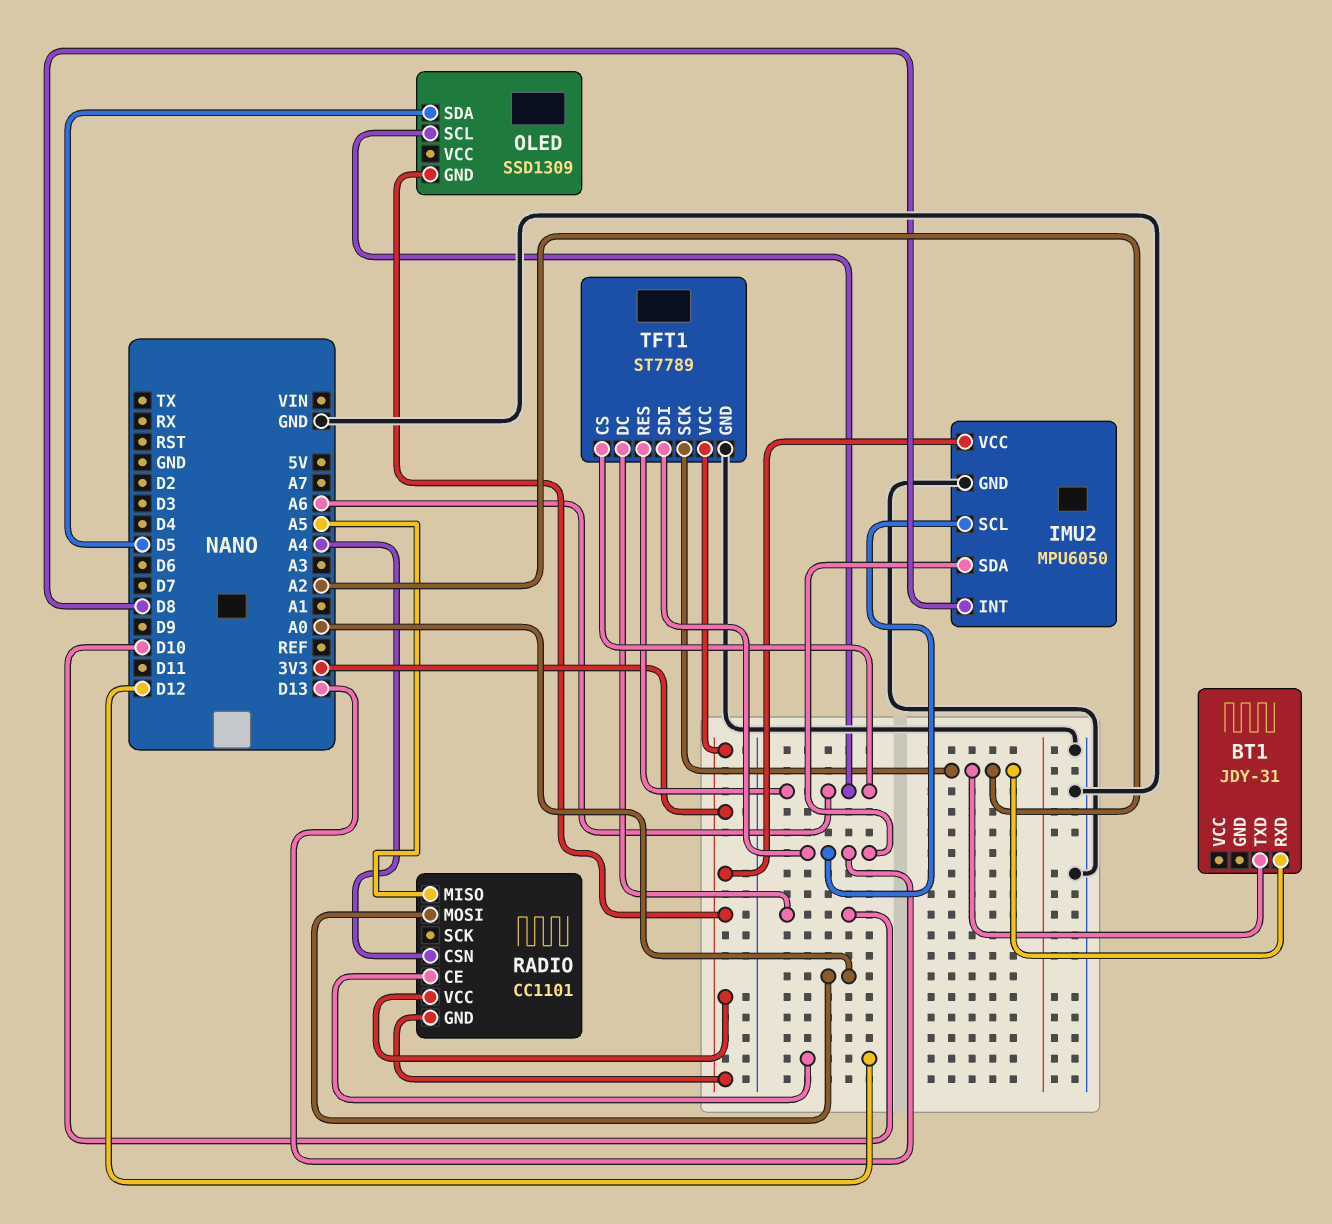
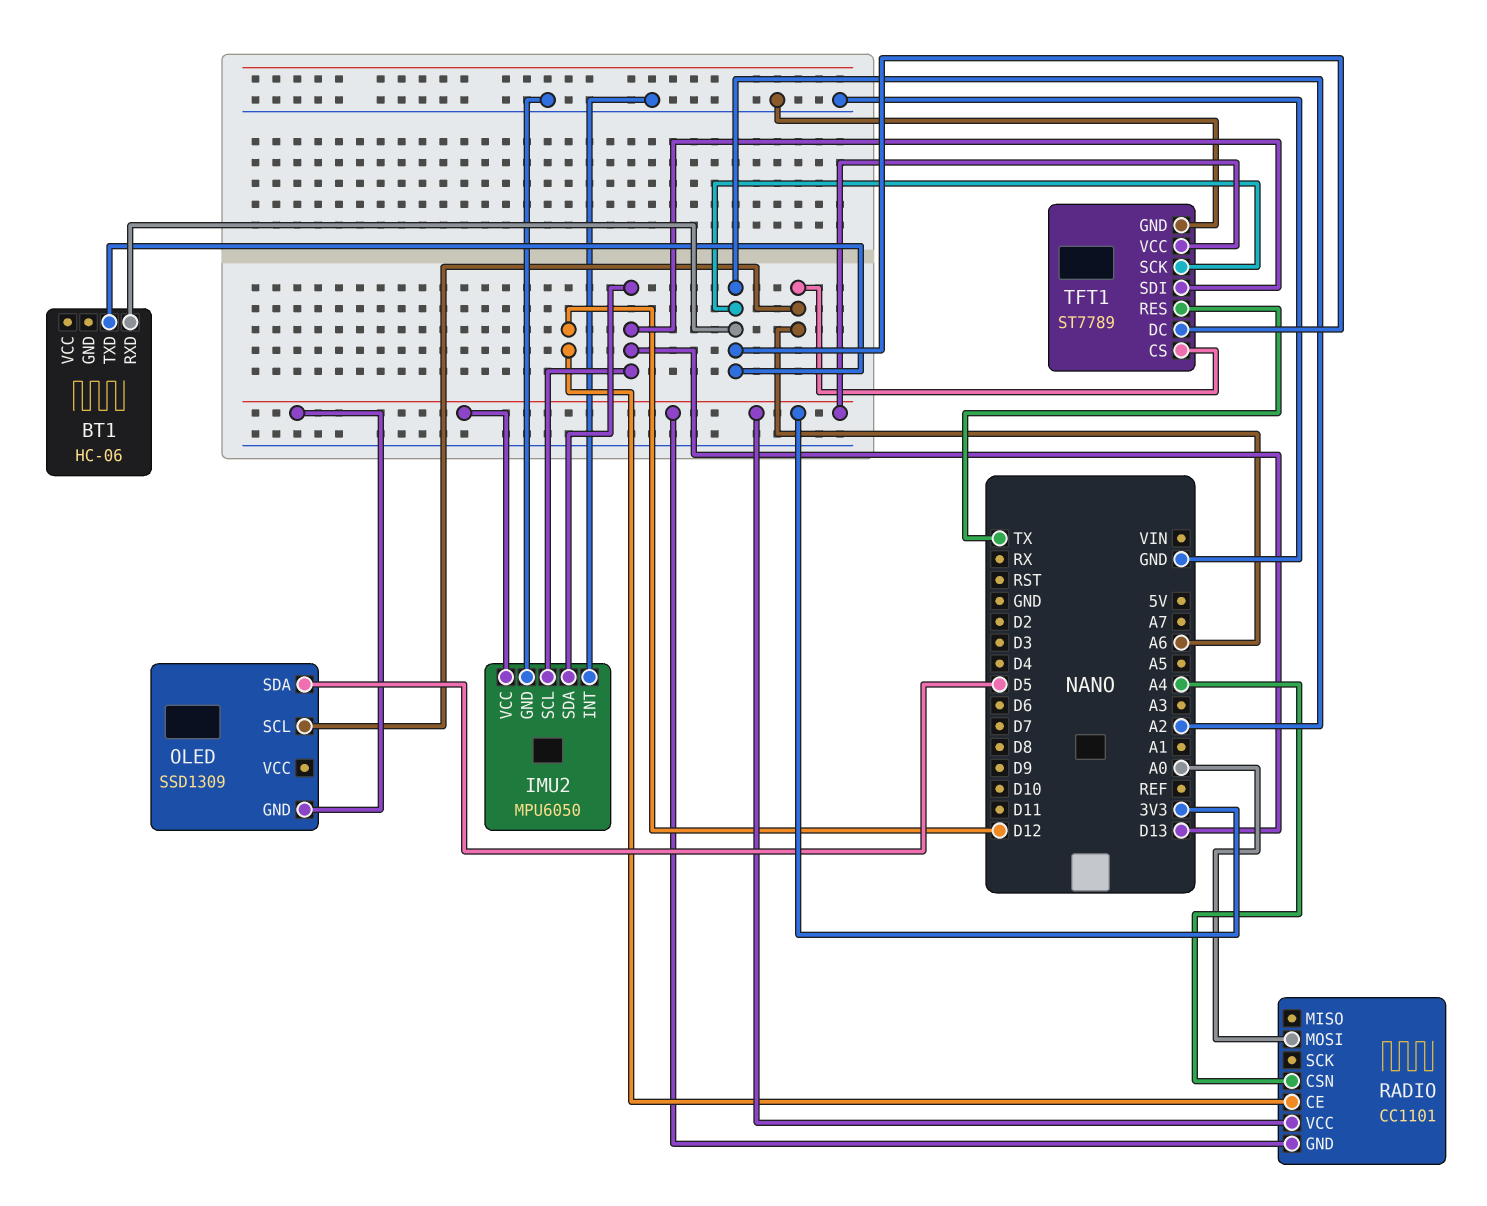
BT1: JDY-31 -> HC-06
IMU2 pin INT: D8 -> GND
RADIO pin MISO: A5 -> none
TFT1 pin DC: D10 -> A2
TFT1 pin RES: A6 -> TX

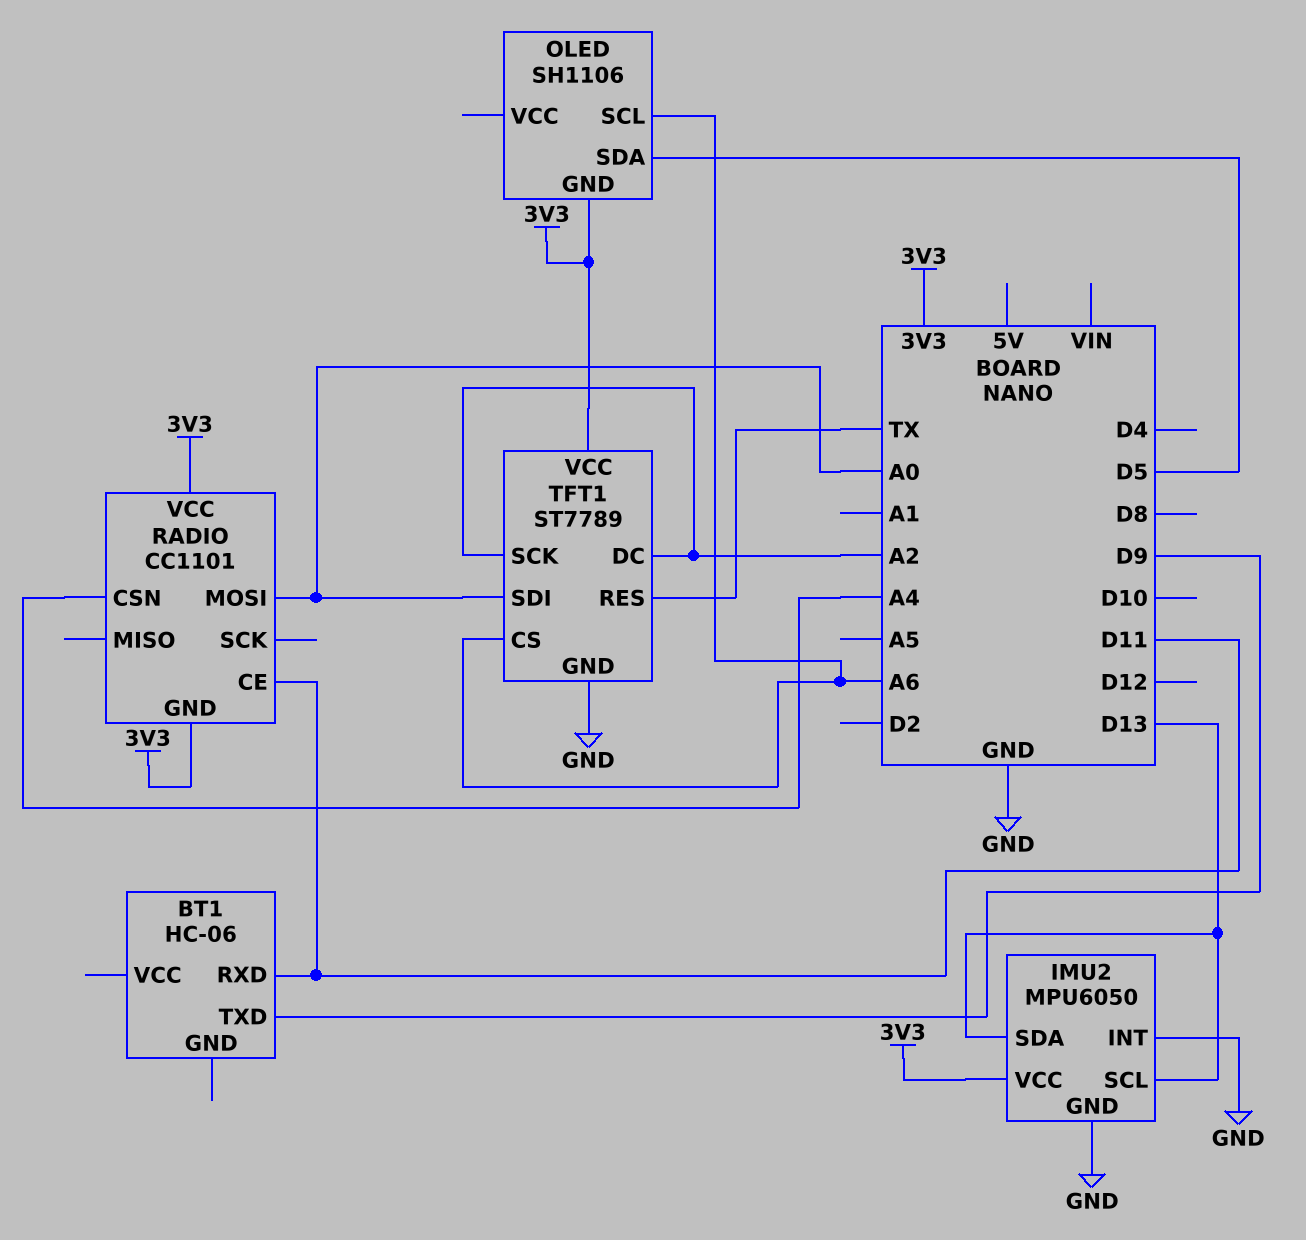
BT1 pin RXD: A2 -> D11
BT1 pin TXD: A2 -> D9
OLED: SSD1309 -> SH1106
RADIO pin CE: D12 -> D11
TFT1 pin SDI: D13 -> A0

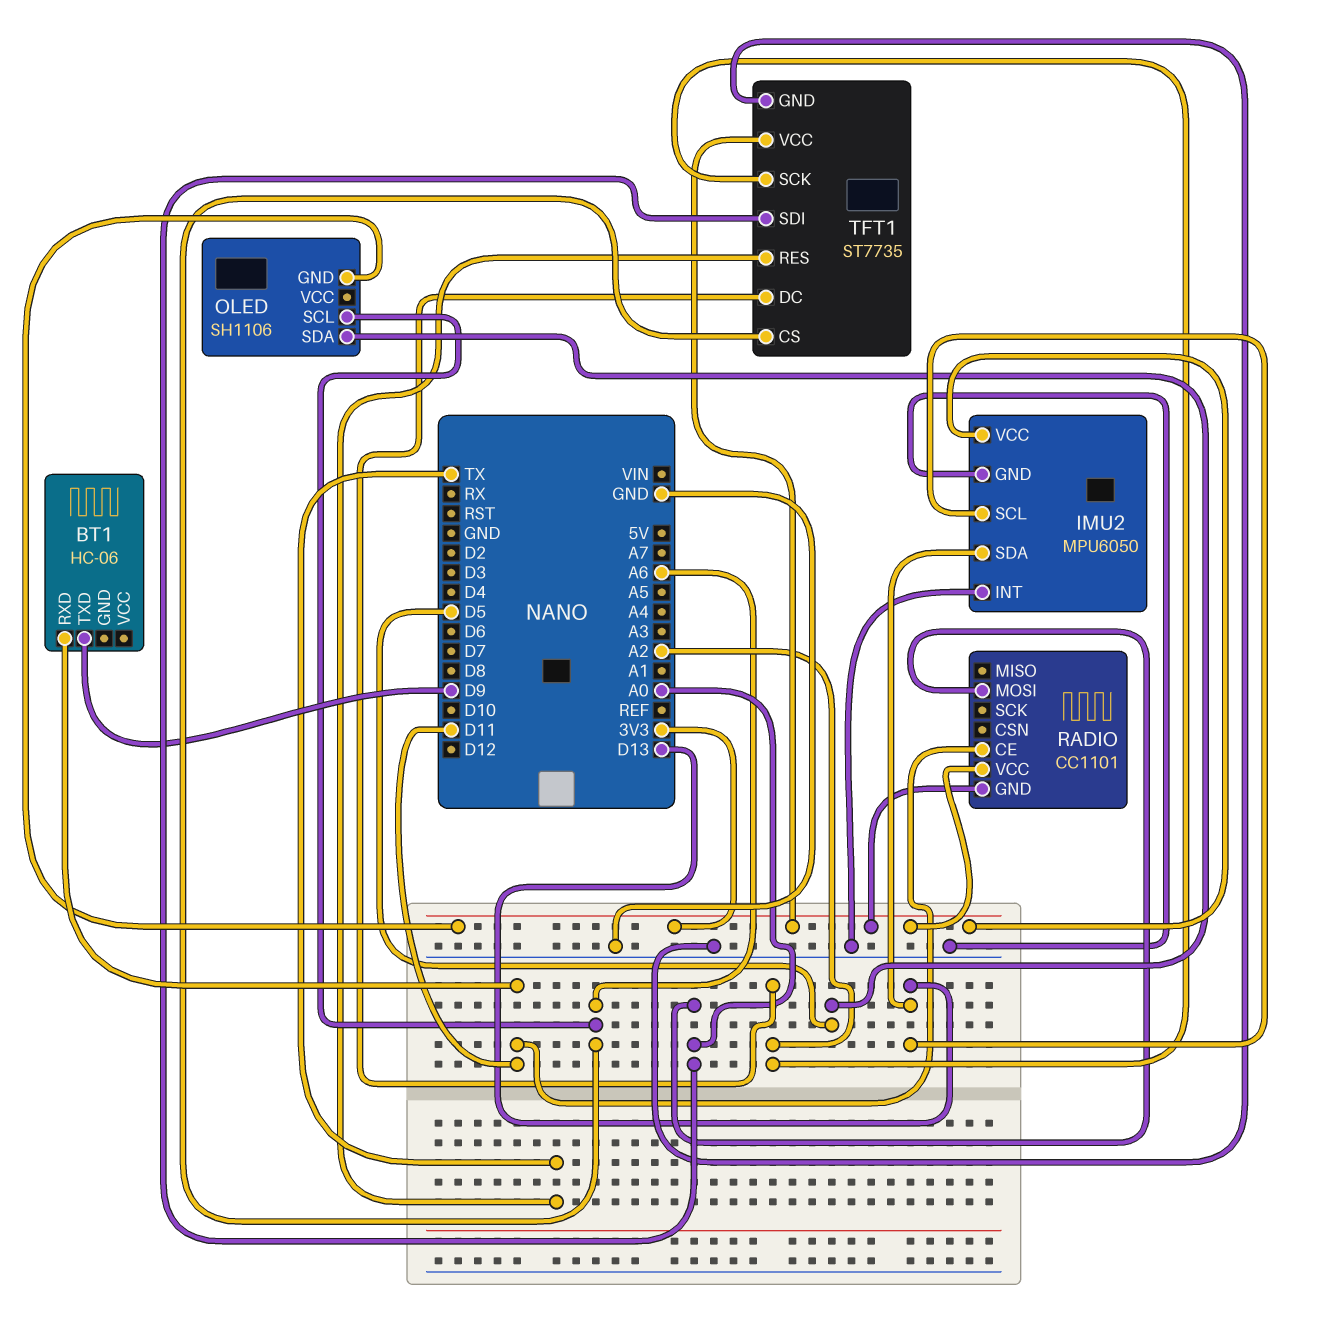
RADIO pin CSN: A4 -> none
TFT1: ST7789 -> ST7735

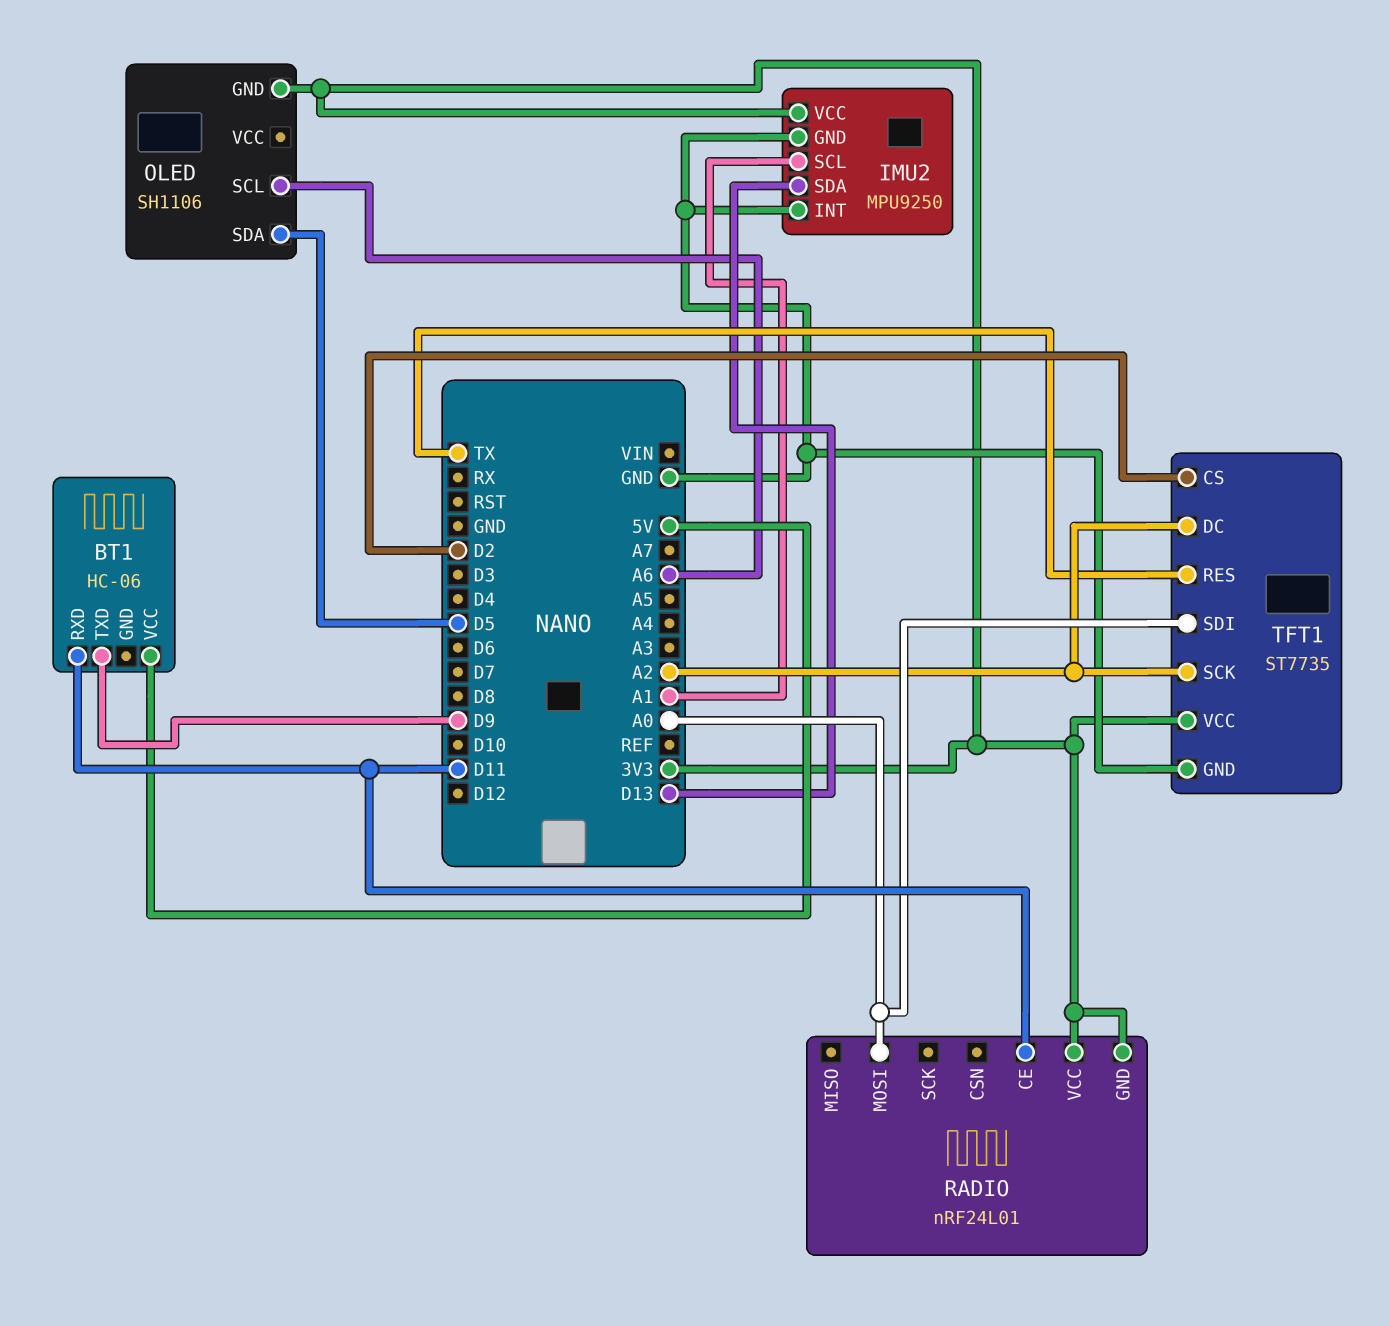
BT1 pin VCC: none -> 5V
IMU2: MPU6050 -> MPU9250
IMU2 pin SCL: D13 -> A1
RADIO: CC1101 -> nRF24L01
TFT1 pin CS: A6 -> D2

